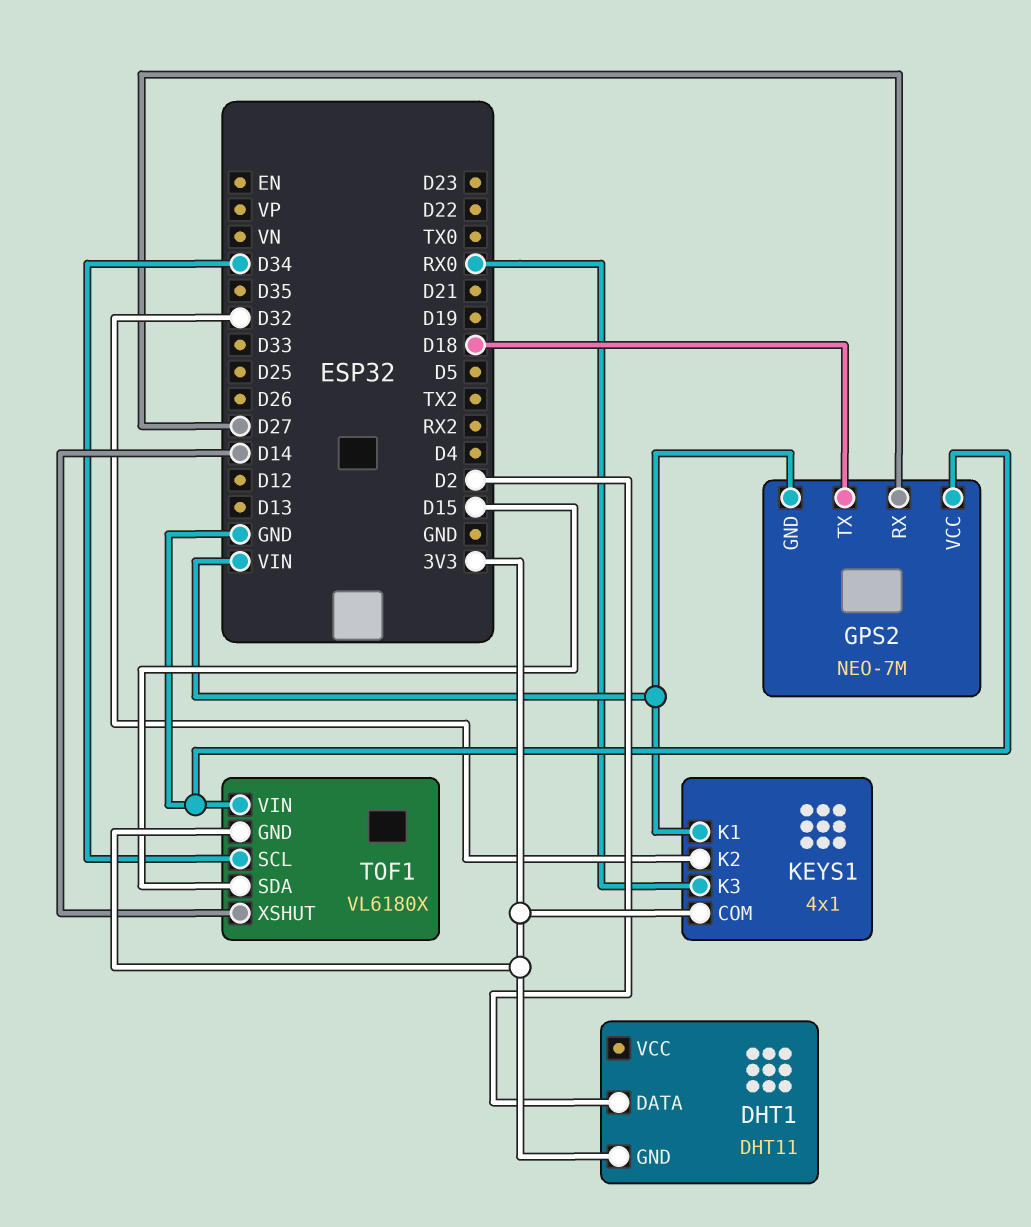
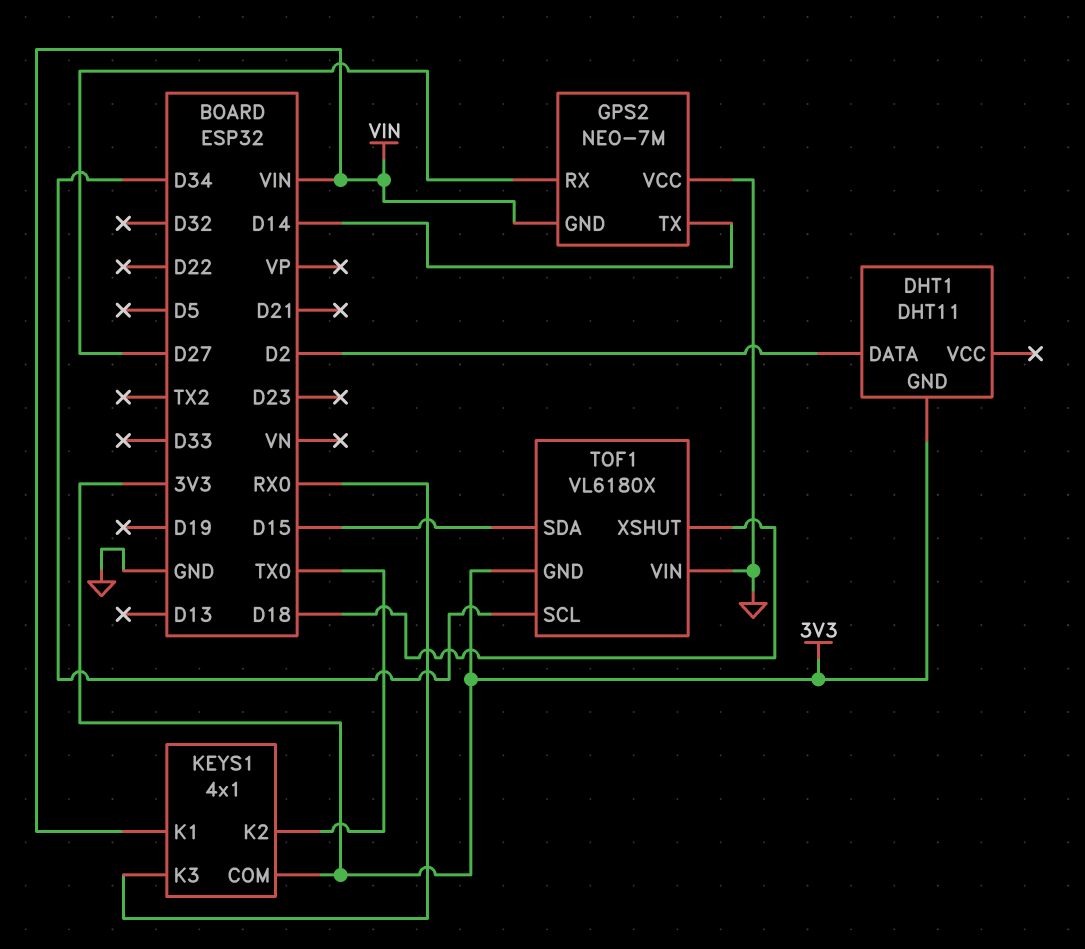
GPS2 pin TX: D18 -> D14
KEYS1 pin K2: D32 -> TX0
TOF1 pin XSHUT: D14 -> D18

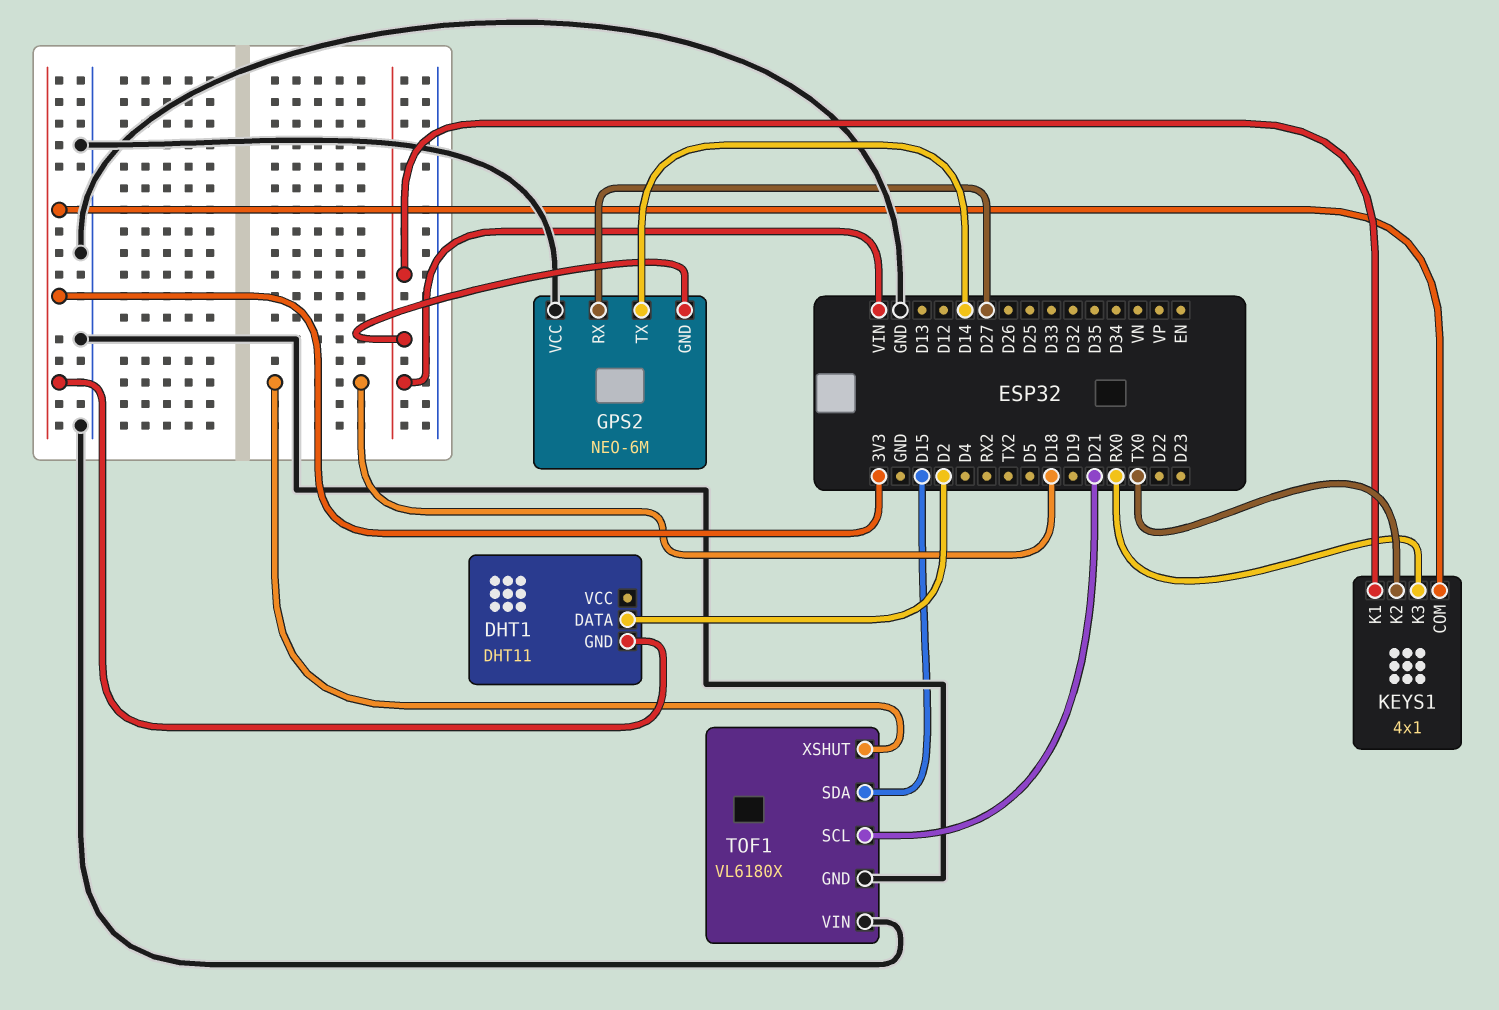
GPS2: NEO-7M -> NEO-6M
TOF1 pin GND: 3V3 -> GND
TOF1 pin SCL: D34 -> D21

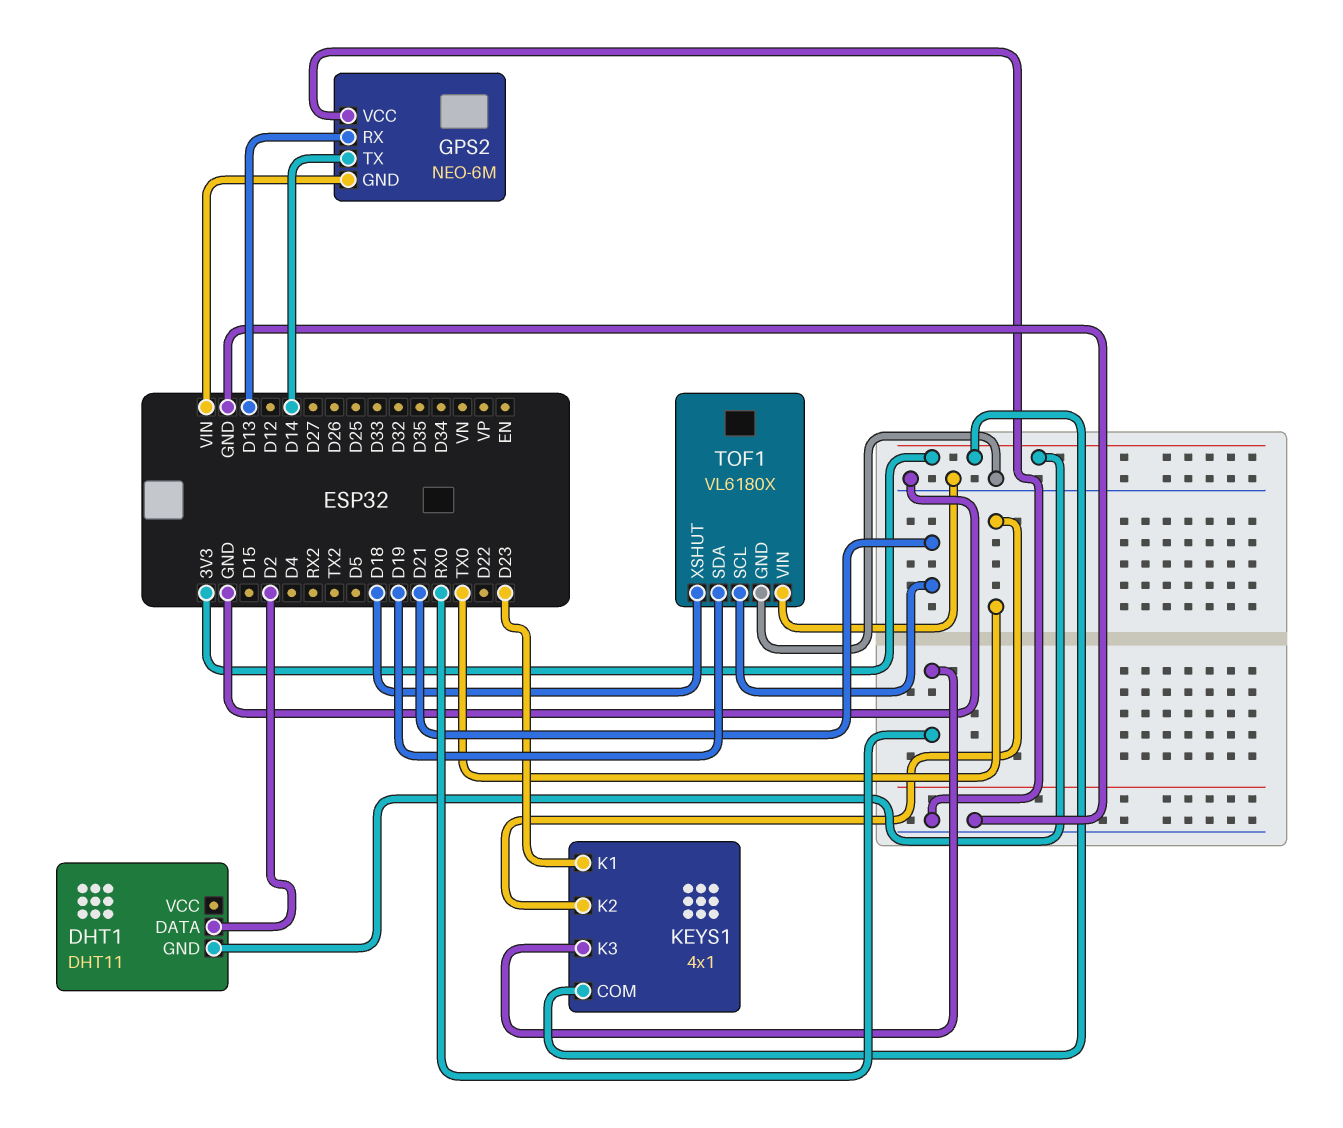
GPS2 pin RX: D27 -> D13
KEYS1 pin K1: VIN -> D23
TOF1 pin SDA: D15 -> D19

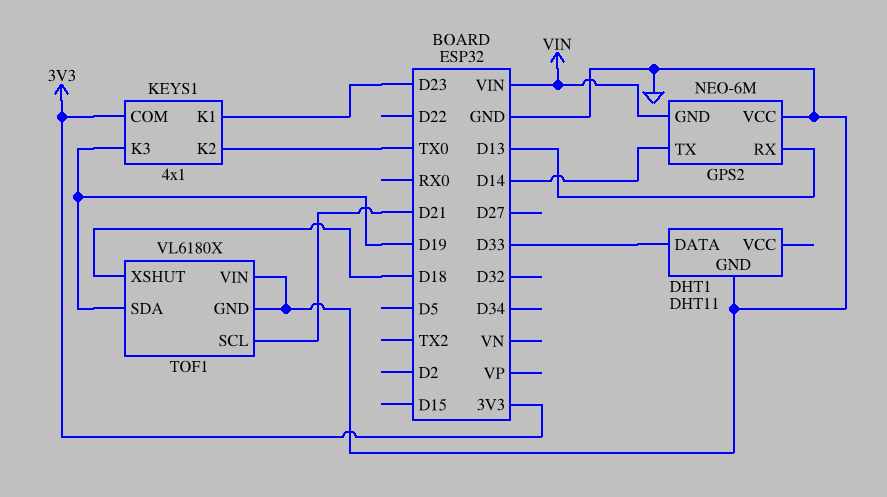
DHT1 pin DATA: D2 -> D33
DHT1 pin GND: 3V3 -> GND
KEYS1 pin K3: RX0 -> D19

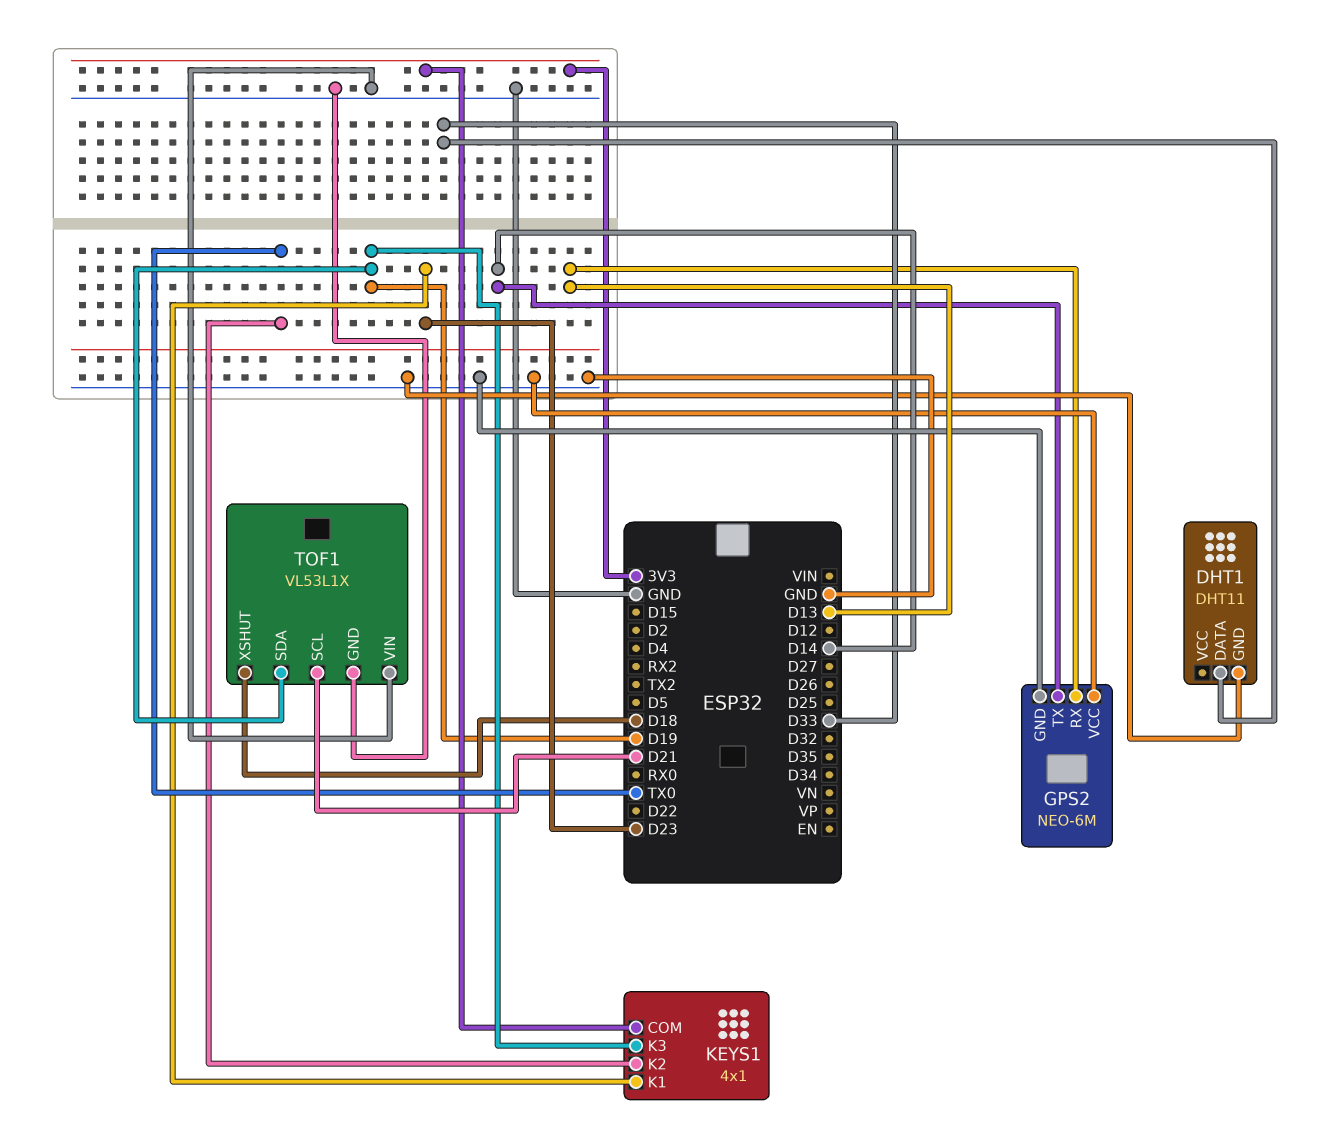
GPS2 pin GND: VIN -> GND
TOF1: VL6180X -> VL53L1X

